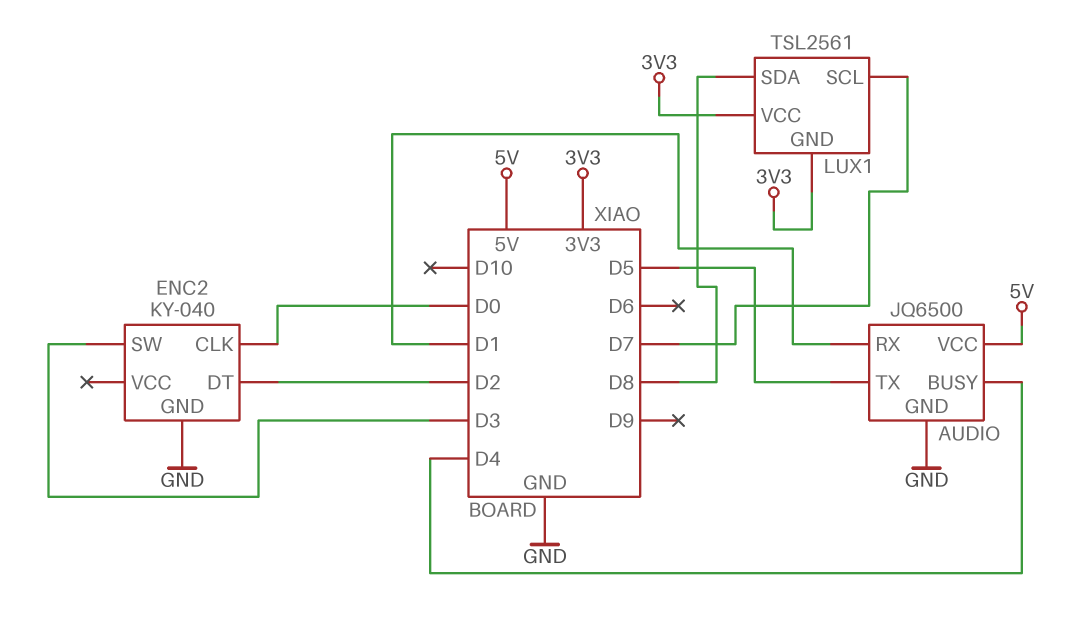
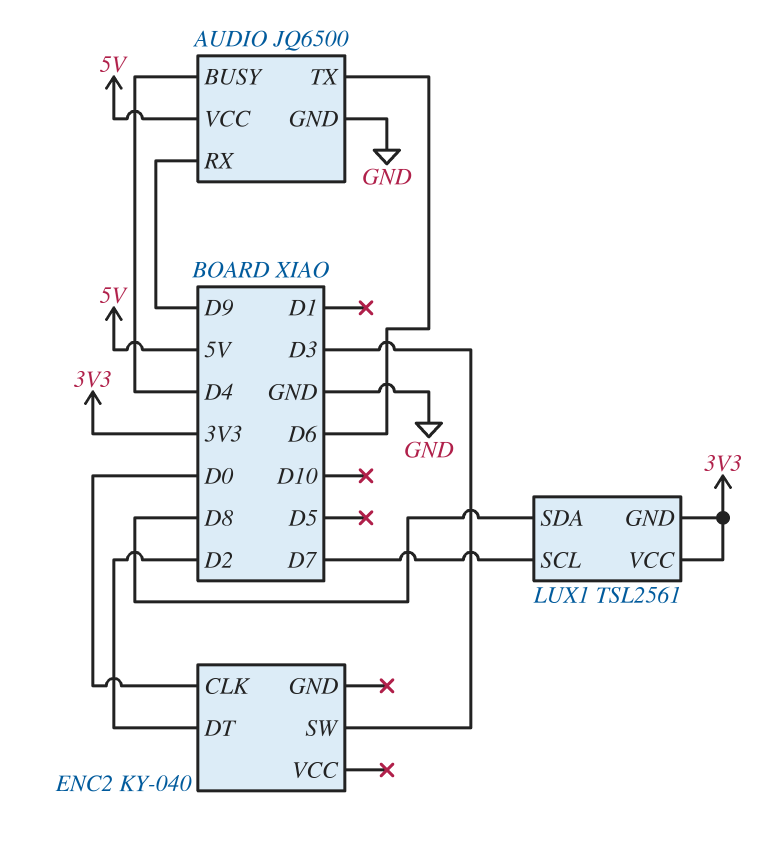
AUDIO pin RX: D1 -> D9
AUDIO pin TX: D5 -> D6
ENC2 pin GND: GND -> none

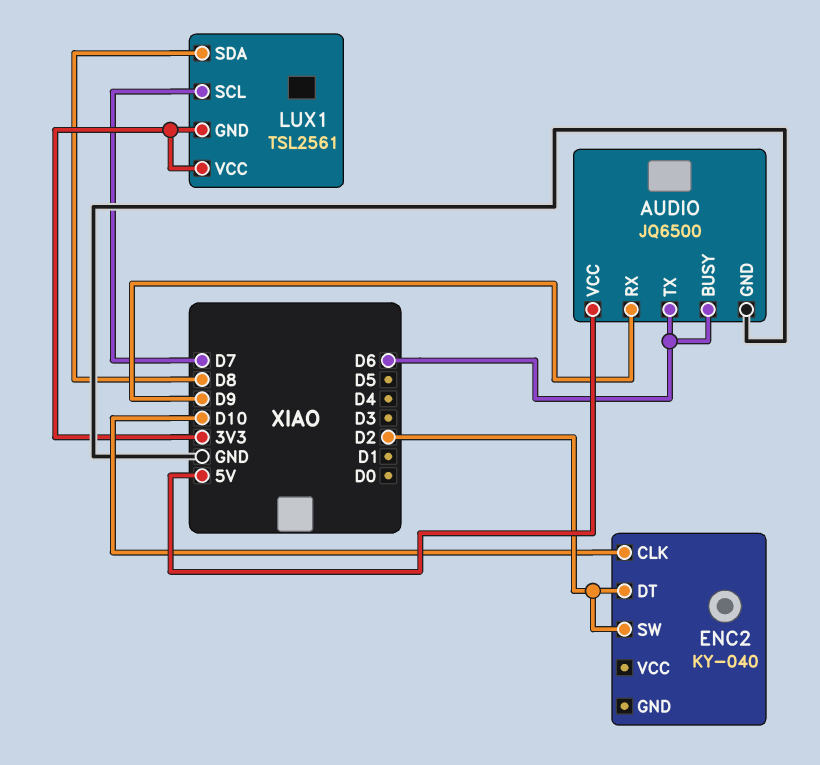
AUDIO pin BUSY: D4 -> D6
ENC2 pin CLK: D0 -> D10
ENC2 pin SW: D3 -> D2

